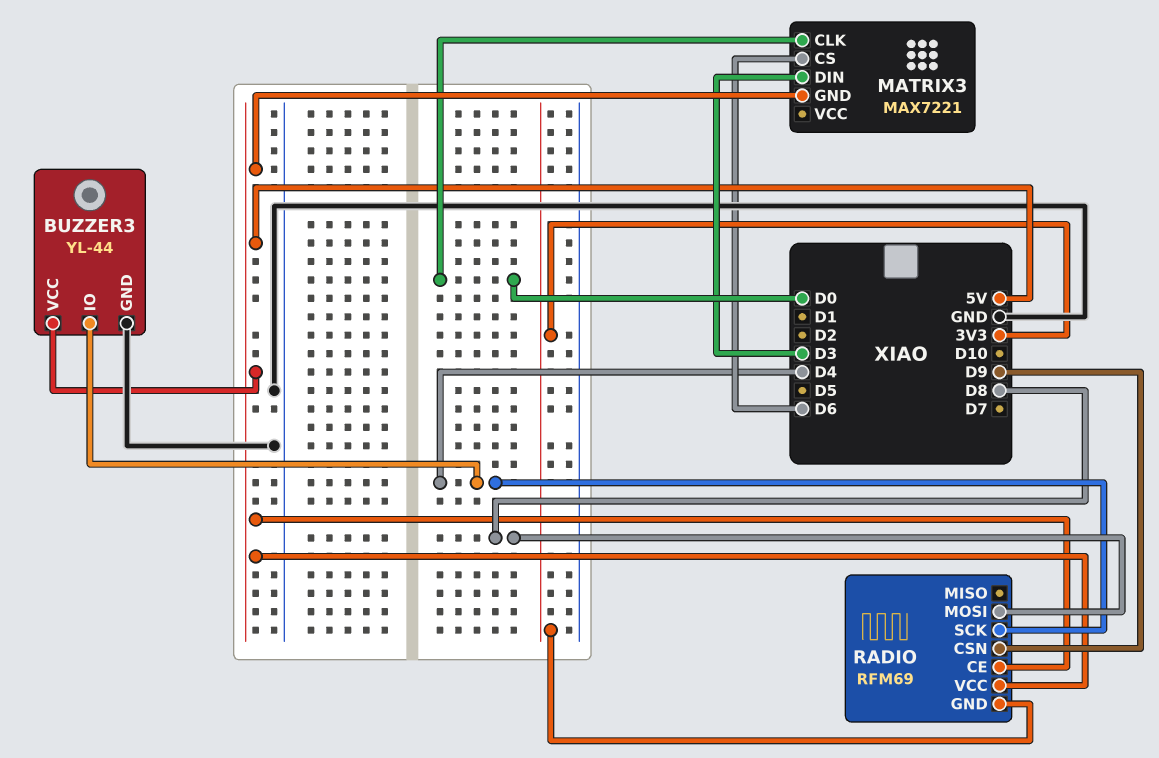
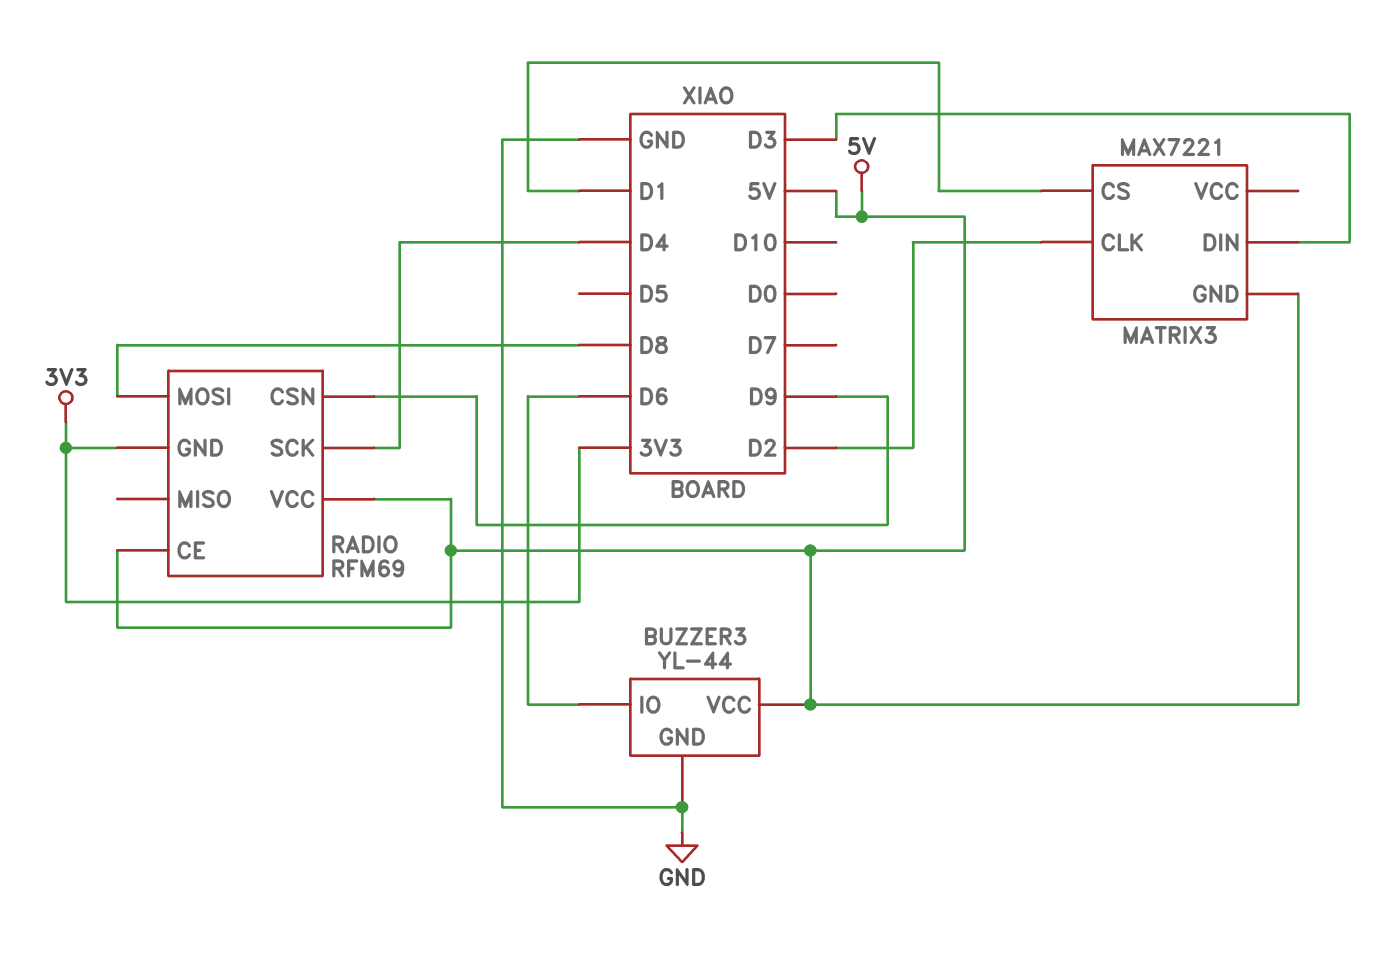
BUZZER3 pin IO: D4 -> D6
MATRIX3 pin CLK: D0 -> D2
MATRIX3 pin CS: D6 -> D1

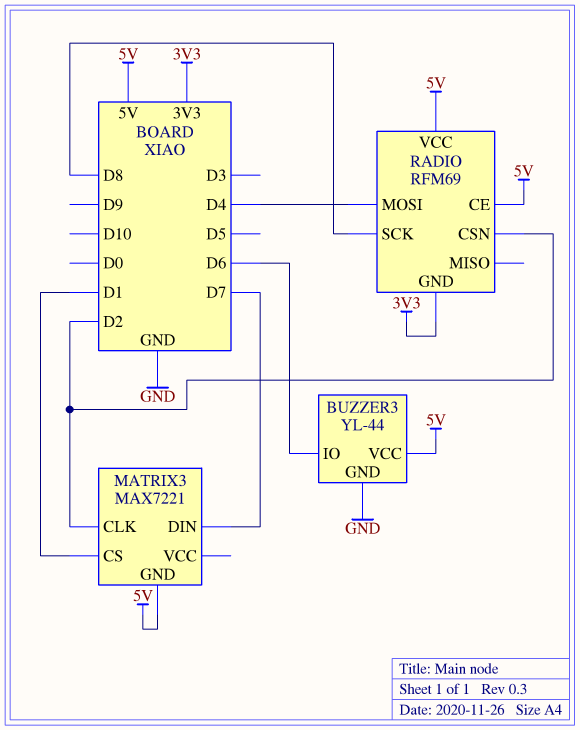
MATRIX3 pin DIN: D3 -> D7
RADIO pin CSN: D9 -> D2
RADIO pin MOSI: D8 -> D4
RADIO pin SCK: D4 -> D8

